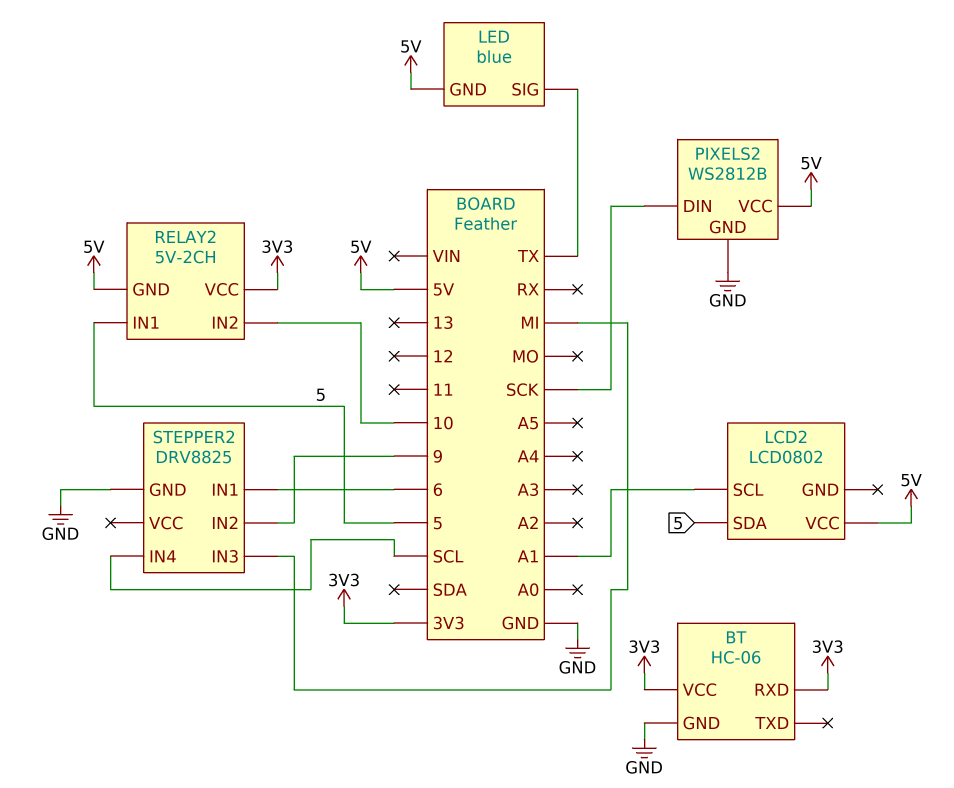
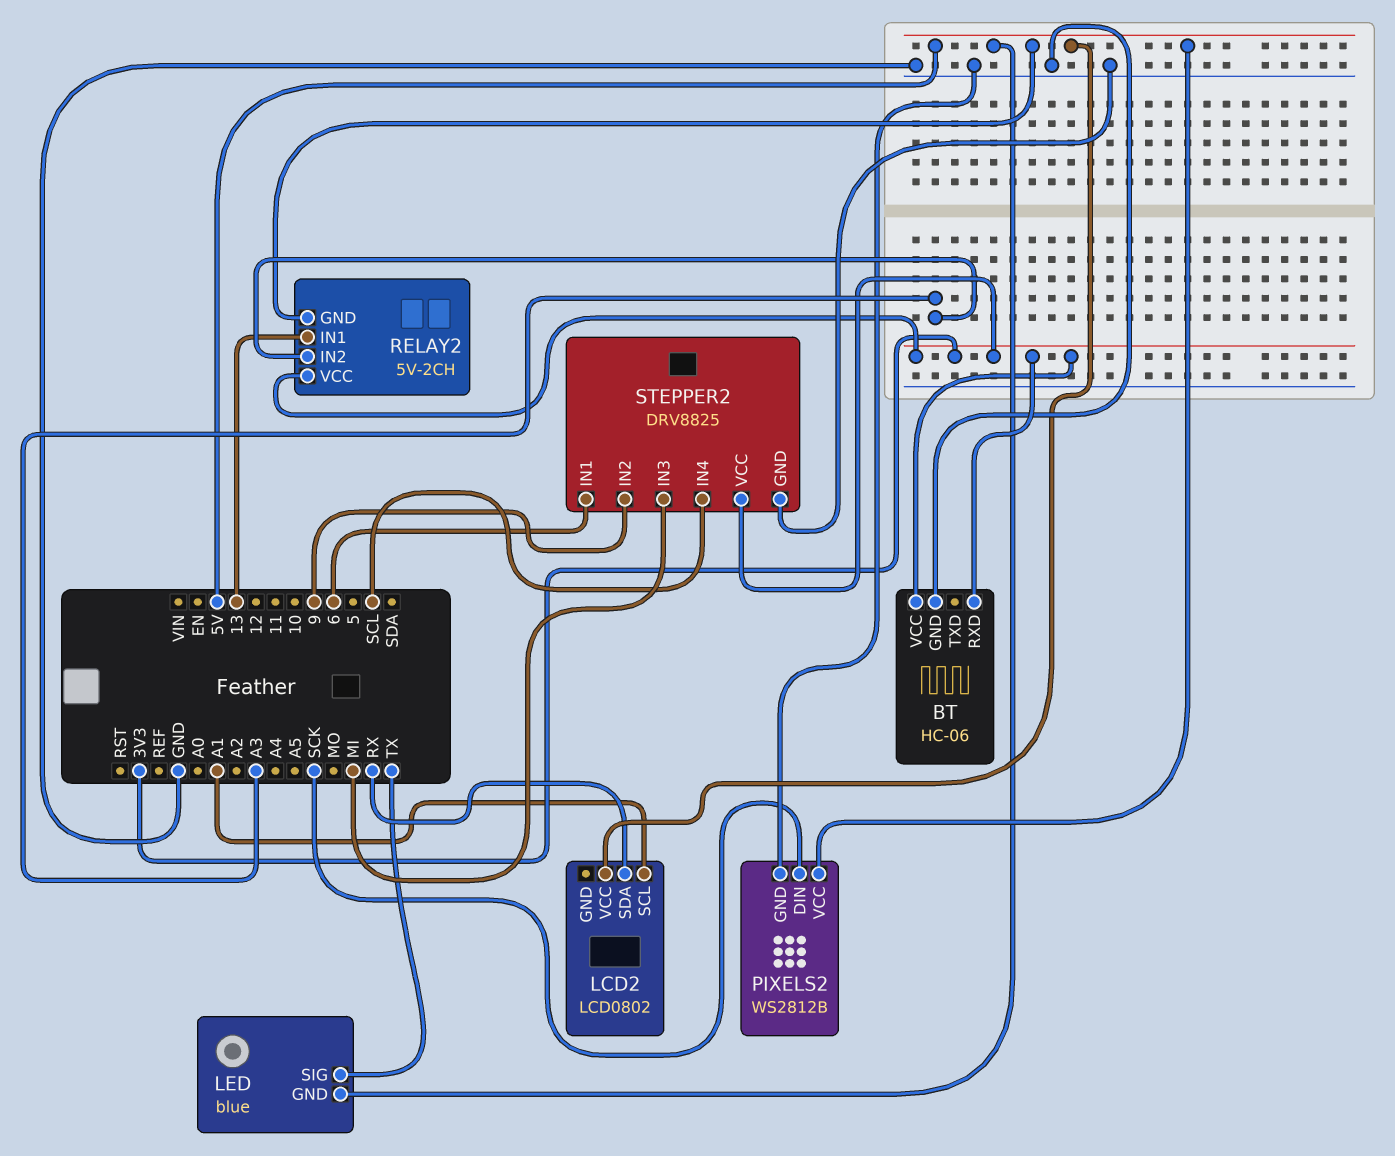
LCD2 pin SDA: 5 -> RX
RELAY2 pin IN1: 5 -> 13
RELAY2 pin IN2: 10 -> A3
STEPPER2 pin VCC: none -> 3V3

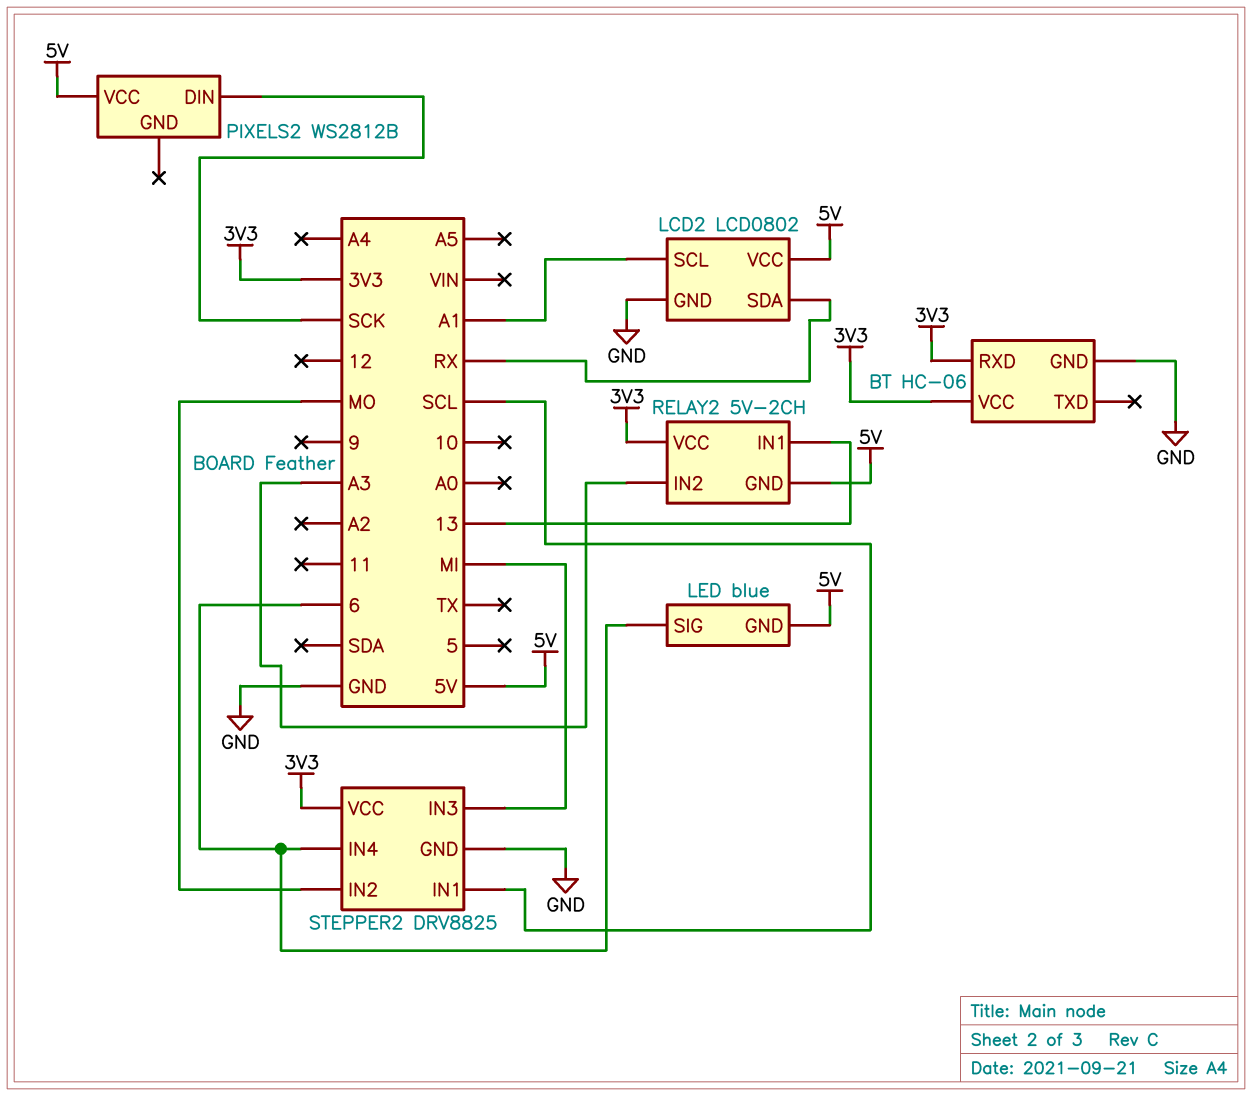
LCD2 pin GND: none -> GND
LED pin SIG: TX -> 6
PIXELS2 pin GND: GND -> none
STEPPER2 pin IN1: 6 -> SCL
STEPPER2 pin IN2: 9 -> MO
STEPPER2 pin IN4: SCL -> 6

